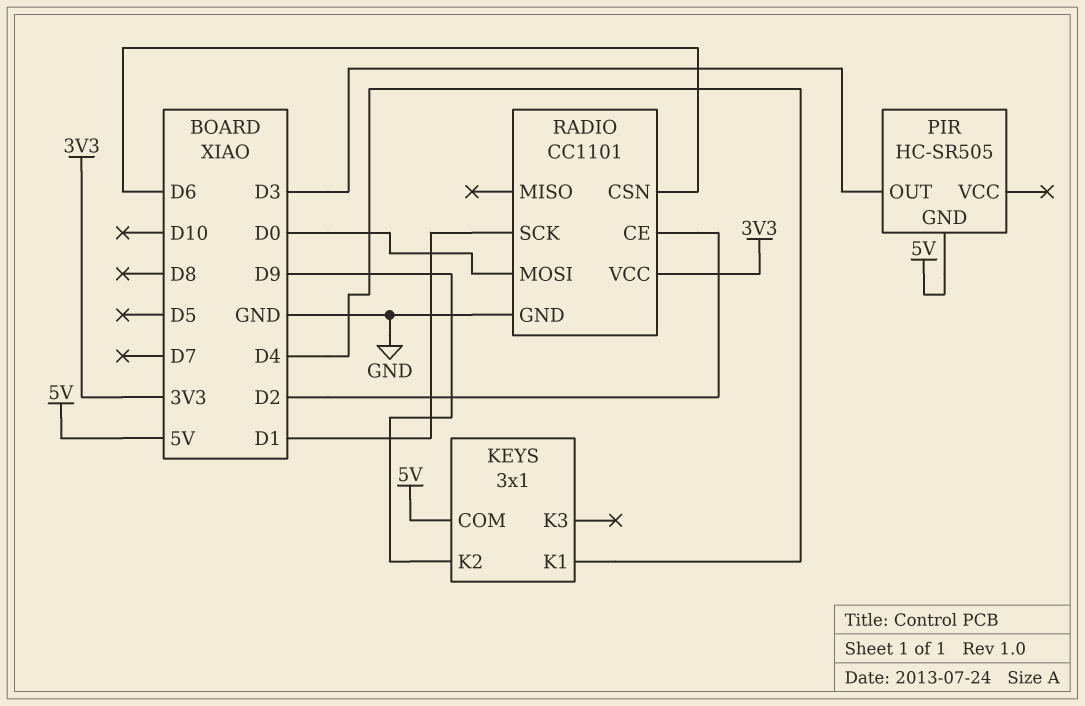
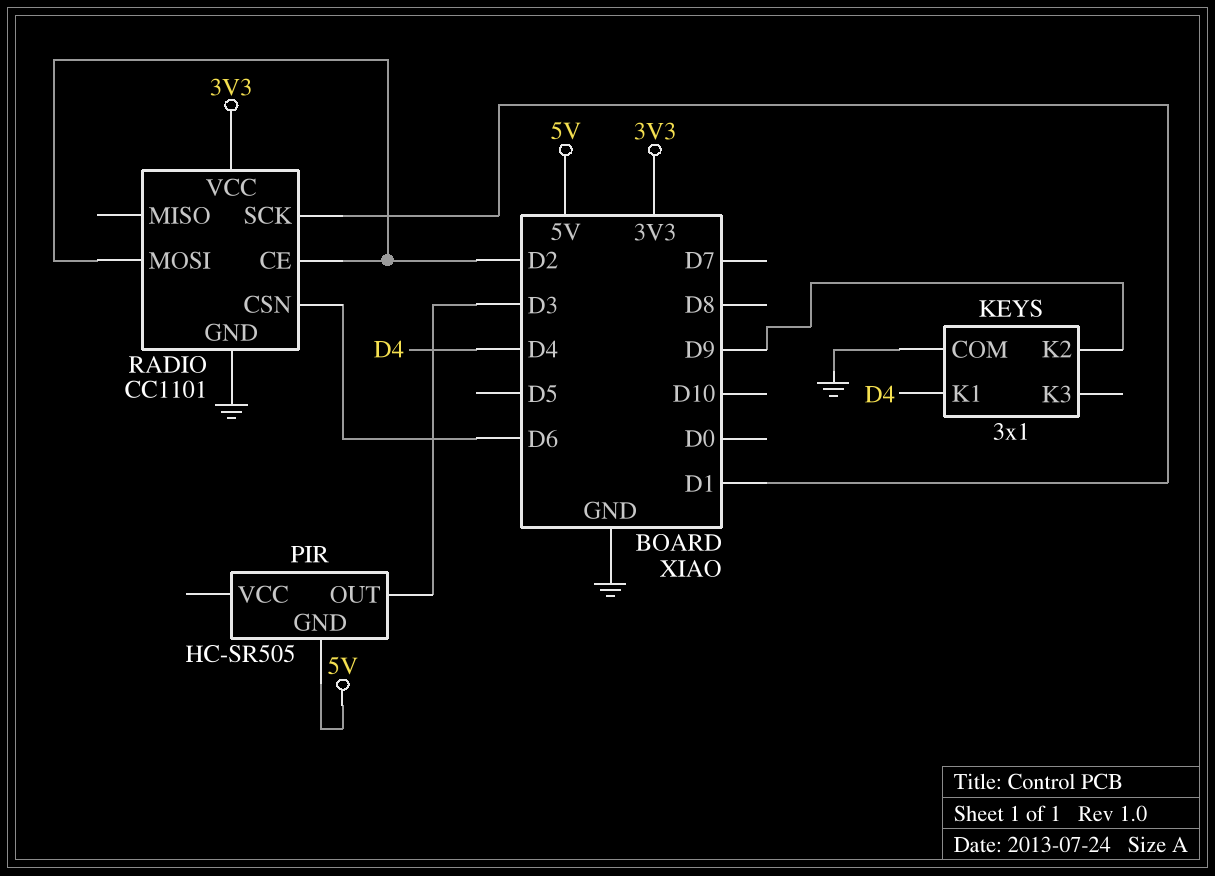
KEYS pin COM: 5V -> GND
RADIO pin MOSI: D0 -> D2

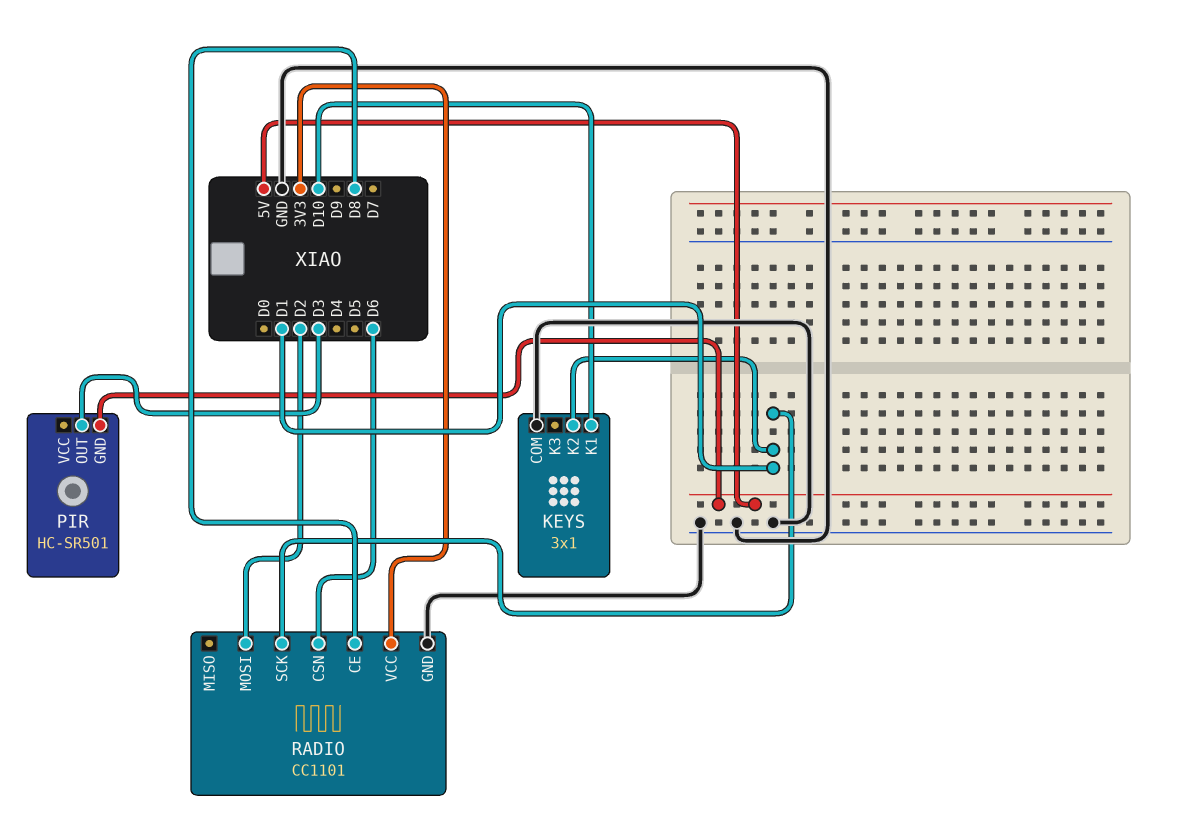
KEYS pin K1: D4 -> D10
KEYS pin K2: D9 -> D1
PIR: HC-SR505 -> HC-SR501
RADIO pin CE: D2 -> D8

